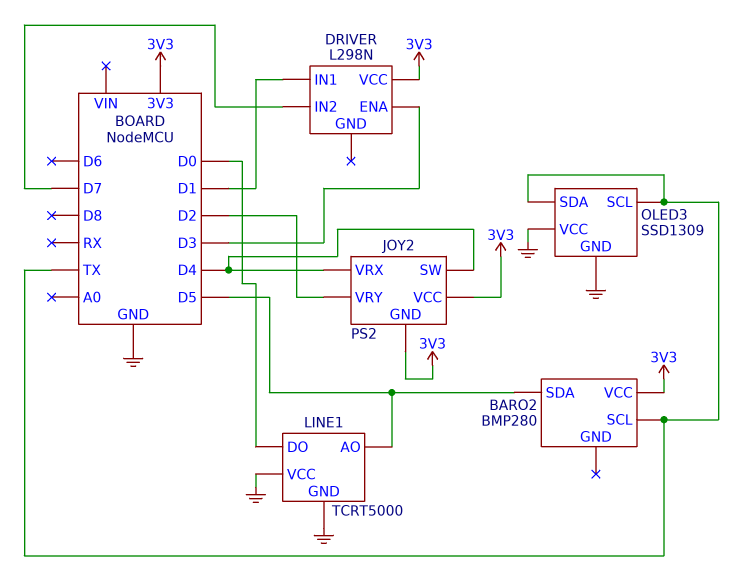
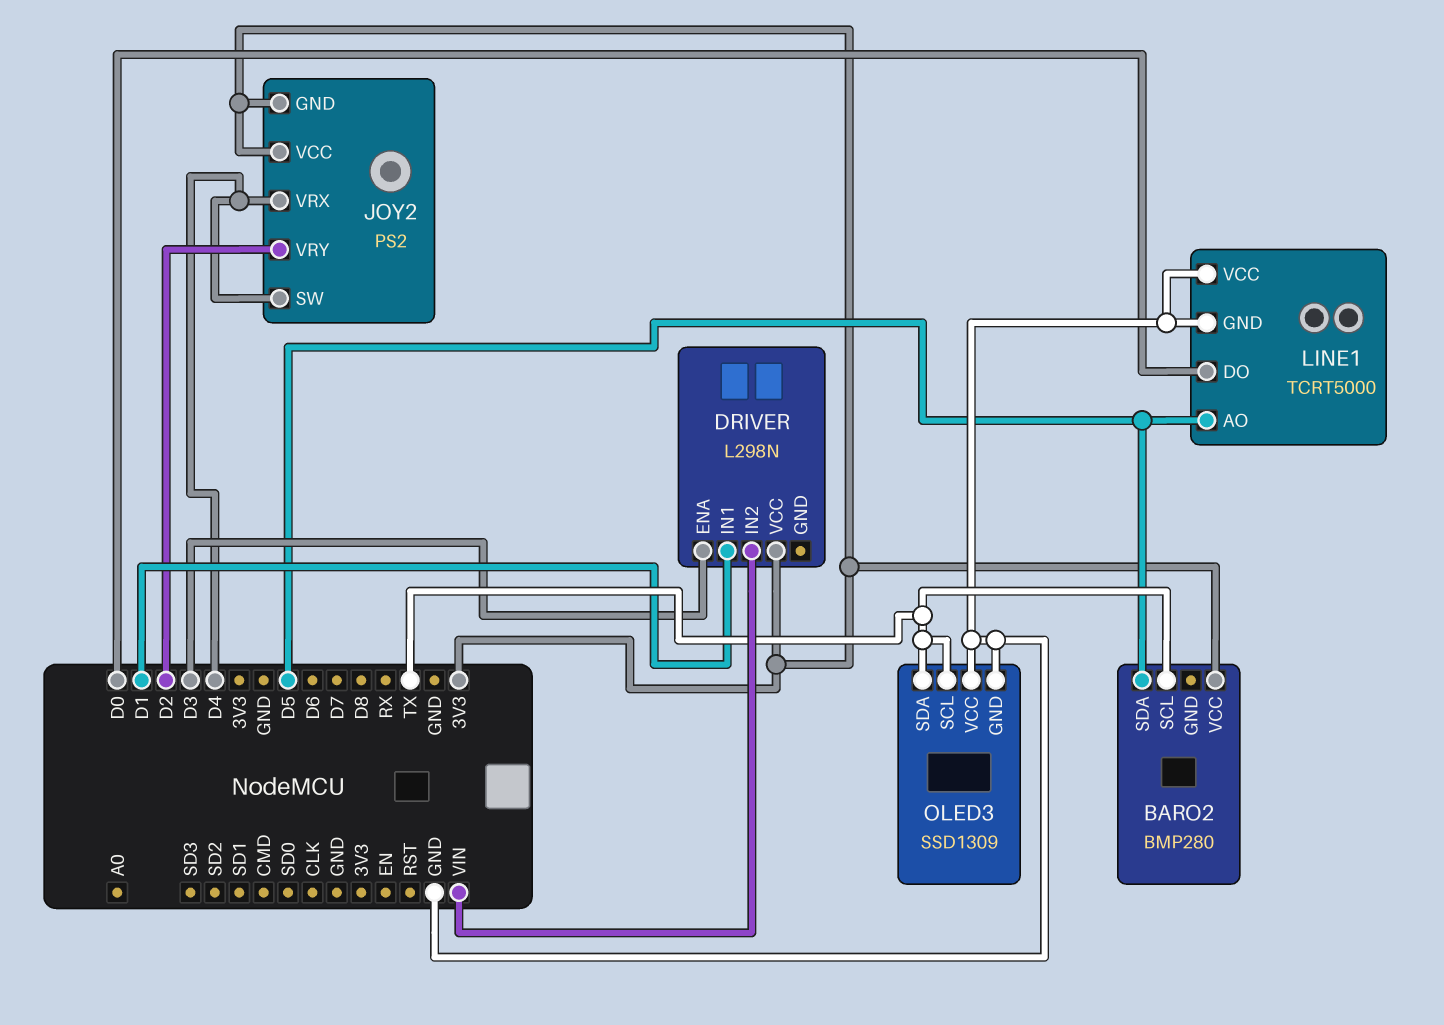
DRIVER pin IN2: D7 -> VIN

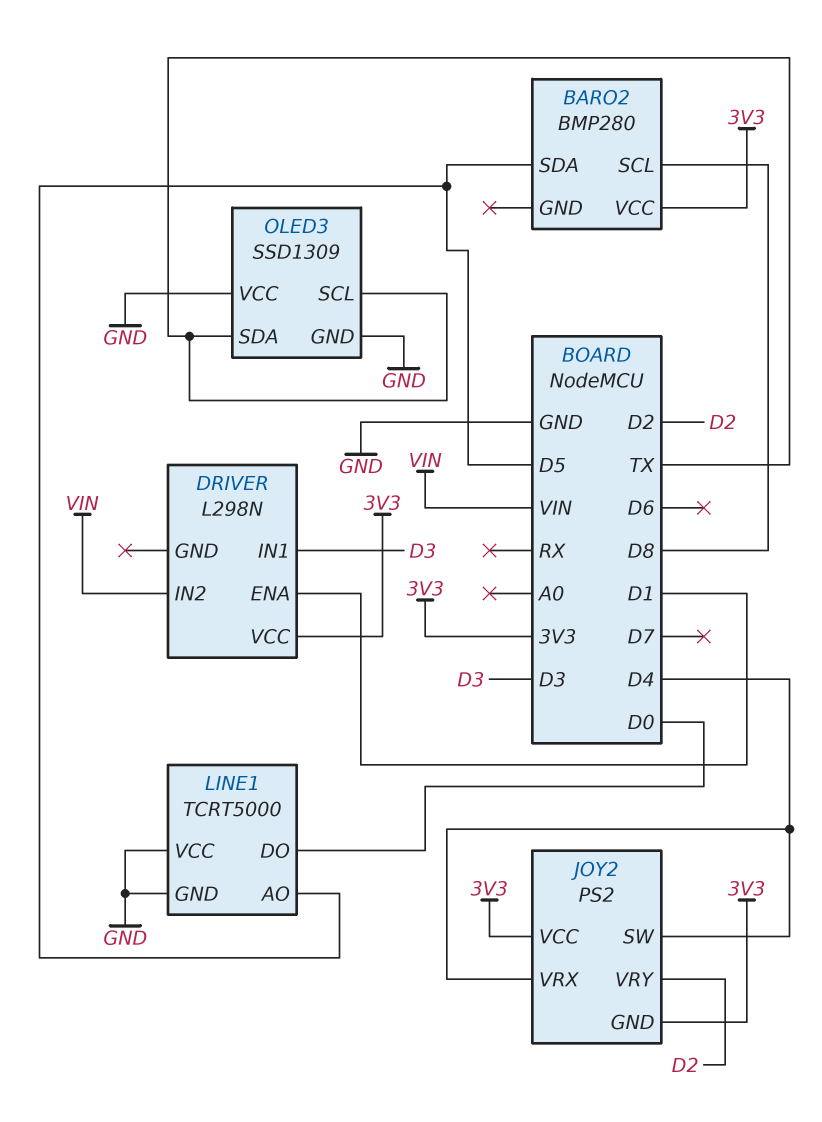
BARO2 pin SCL: TX -> D8
DRIVER pin ENA: D3 -> D1
DRIVER pin IN1: D1 -> D3

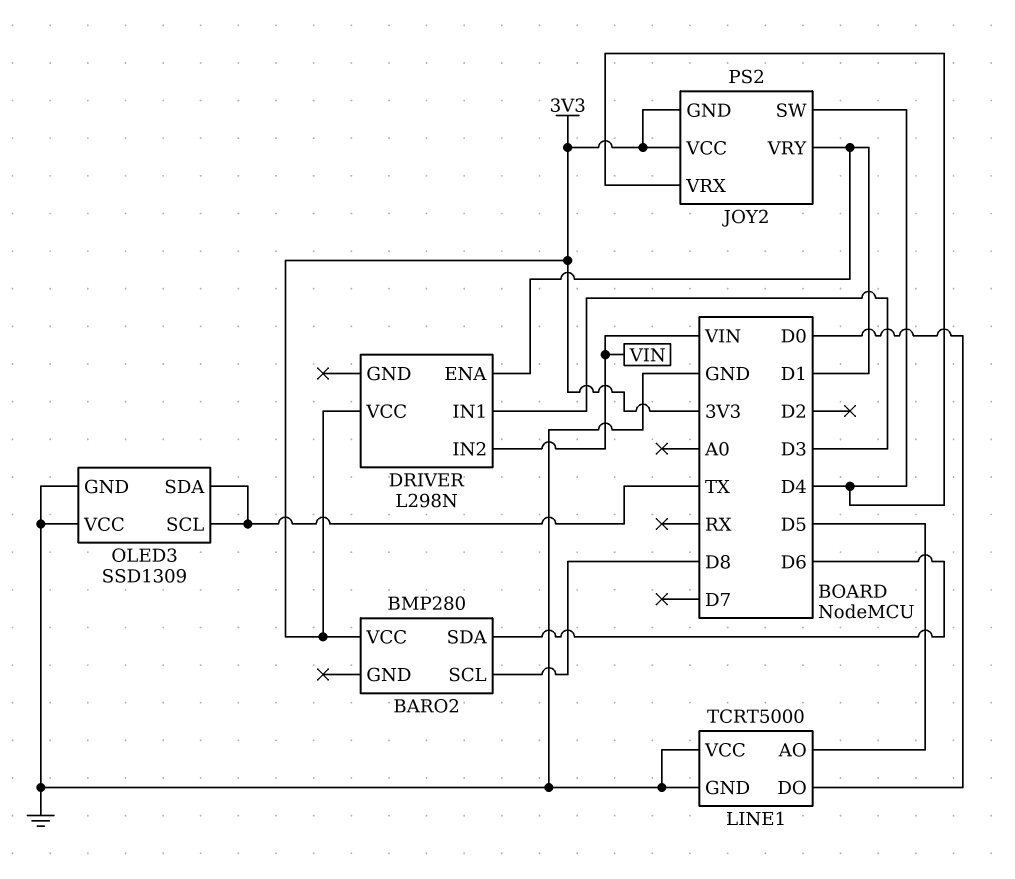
BARO2 pin SDA: D5 -> D6
JOY2 pin VRY: D2 -> D1

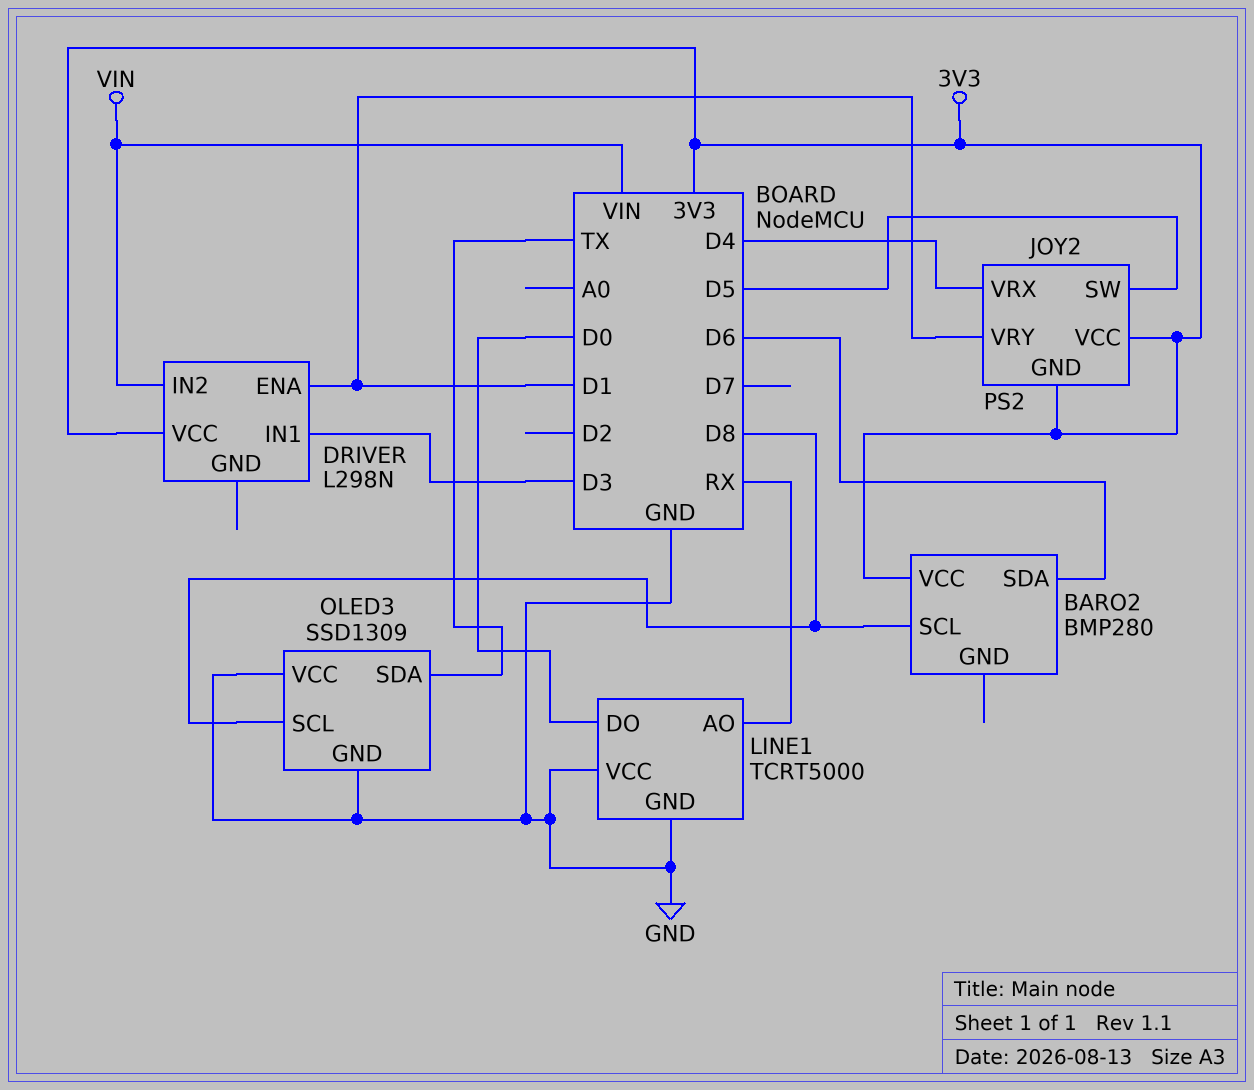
JOY2 pin SW: D4 -> D5
LINE1 pin AO: D5 -> RX
OLED3 pin SCL: TX -> D8

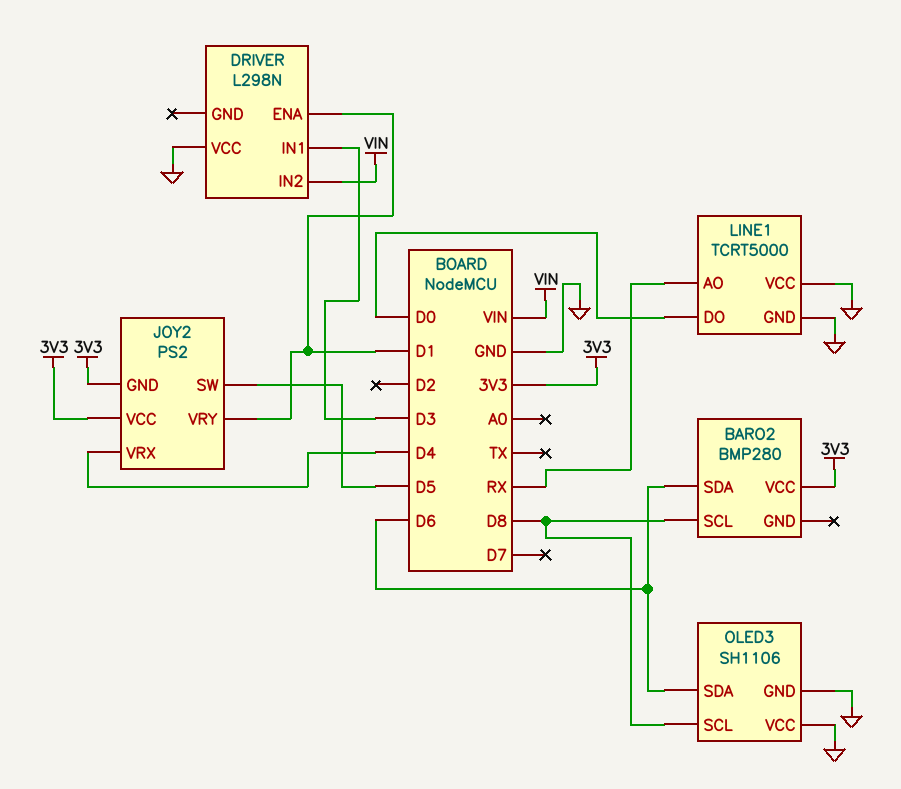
DRIVER pin VCC: 3V3 -> GND
OLED3: SSD1309 -> SH1106
OLED3 pin SDA: TX -> D6

